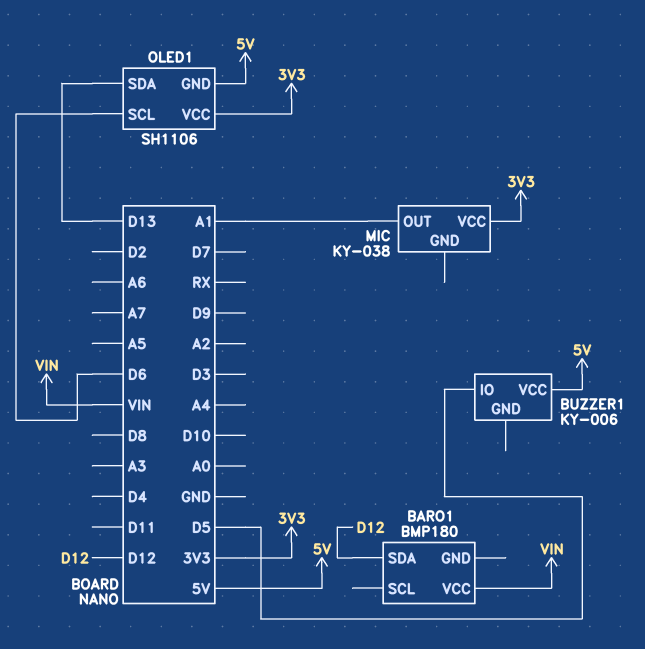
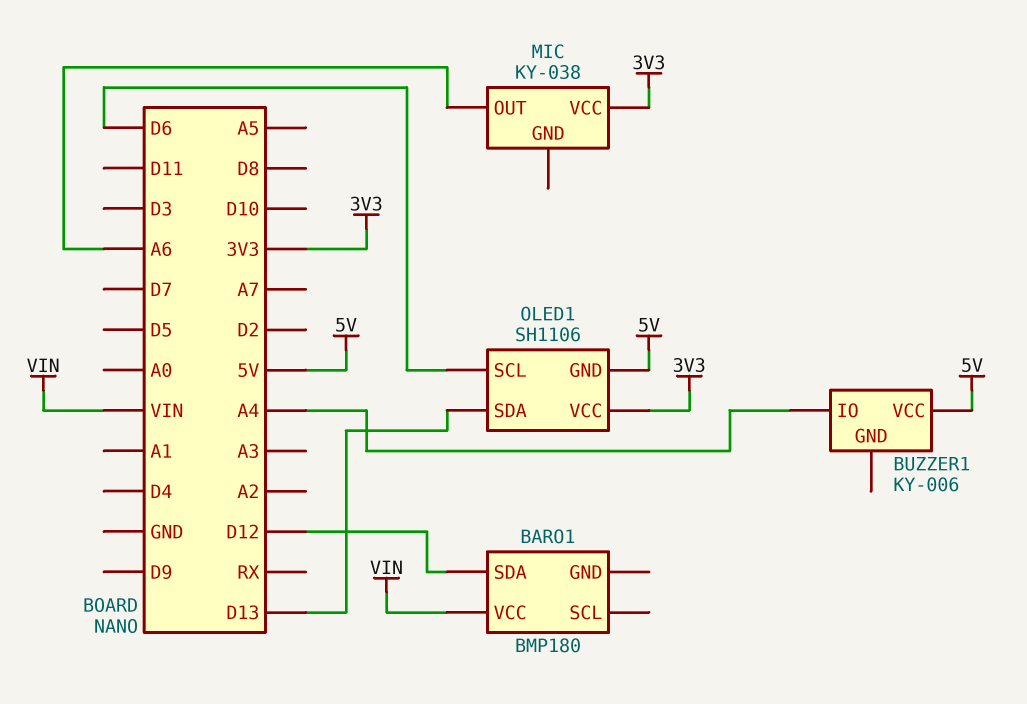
BUZZER1 pin IO: D5 -> A4
MIC pin OUT: A1 -> A6

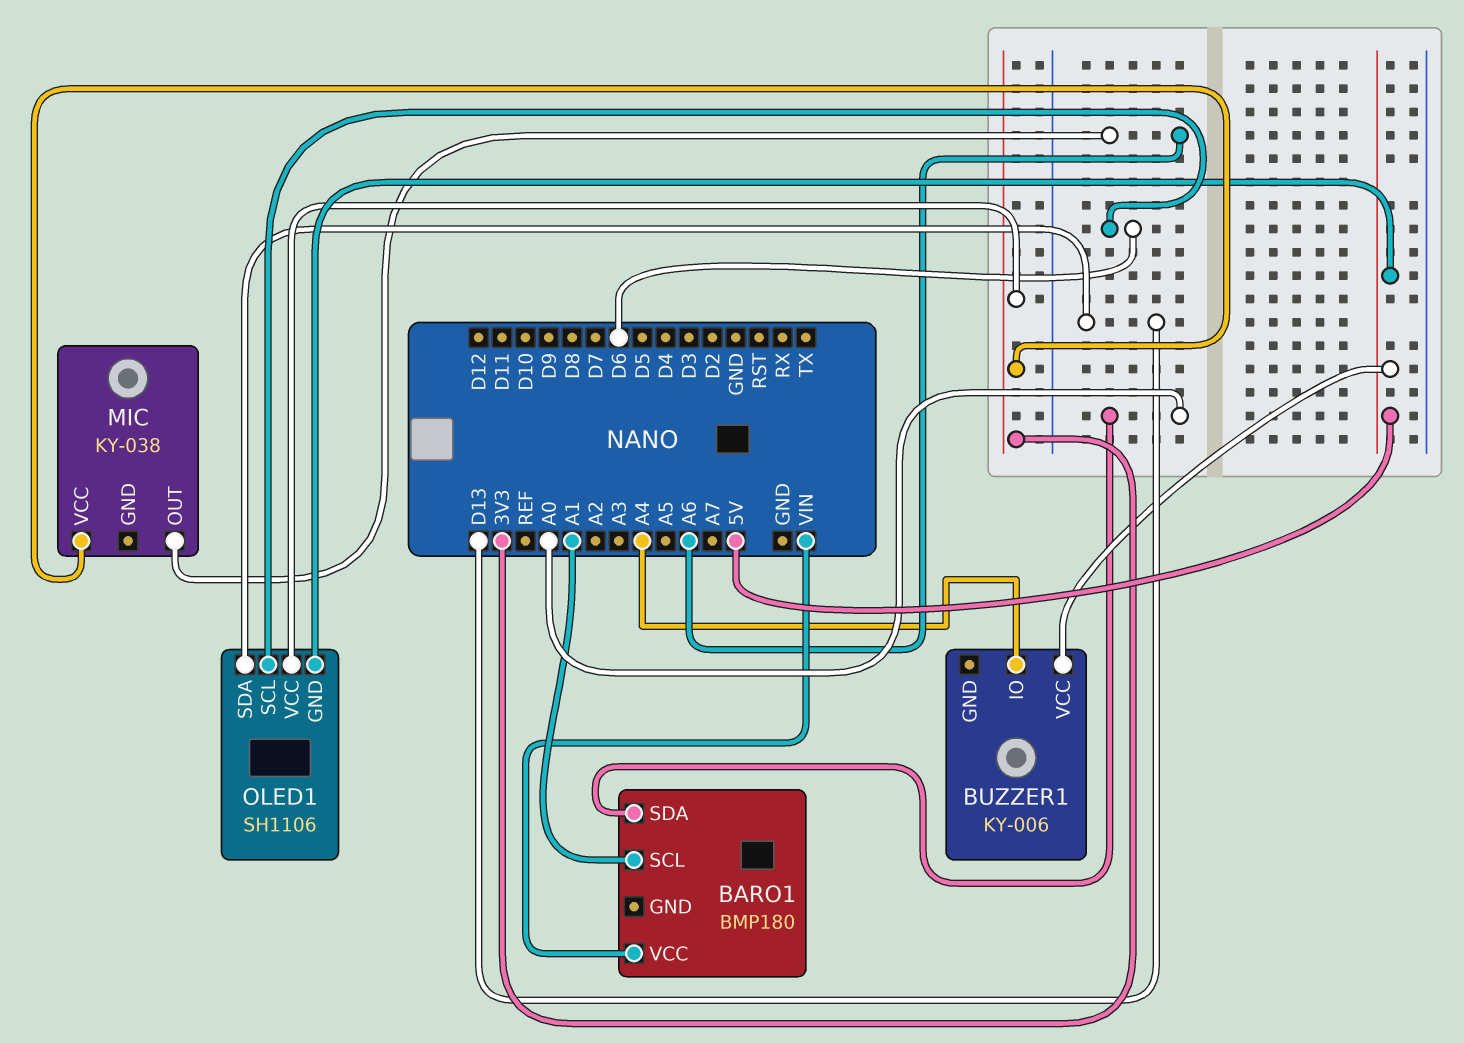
BARO1 pin SCL: none -> A1
BARO1 pin SDA: D12 -> A0

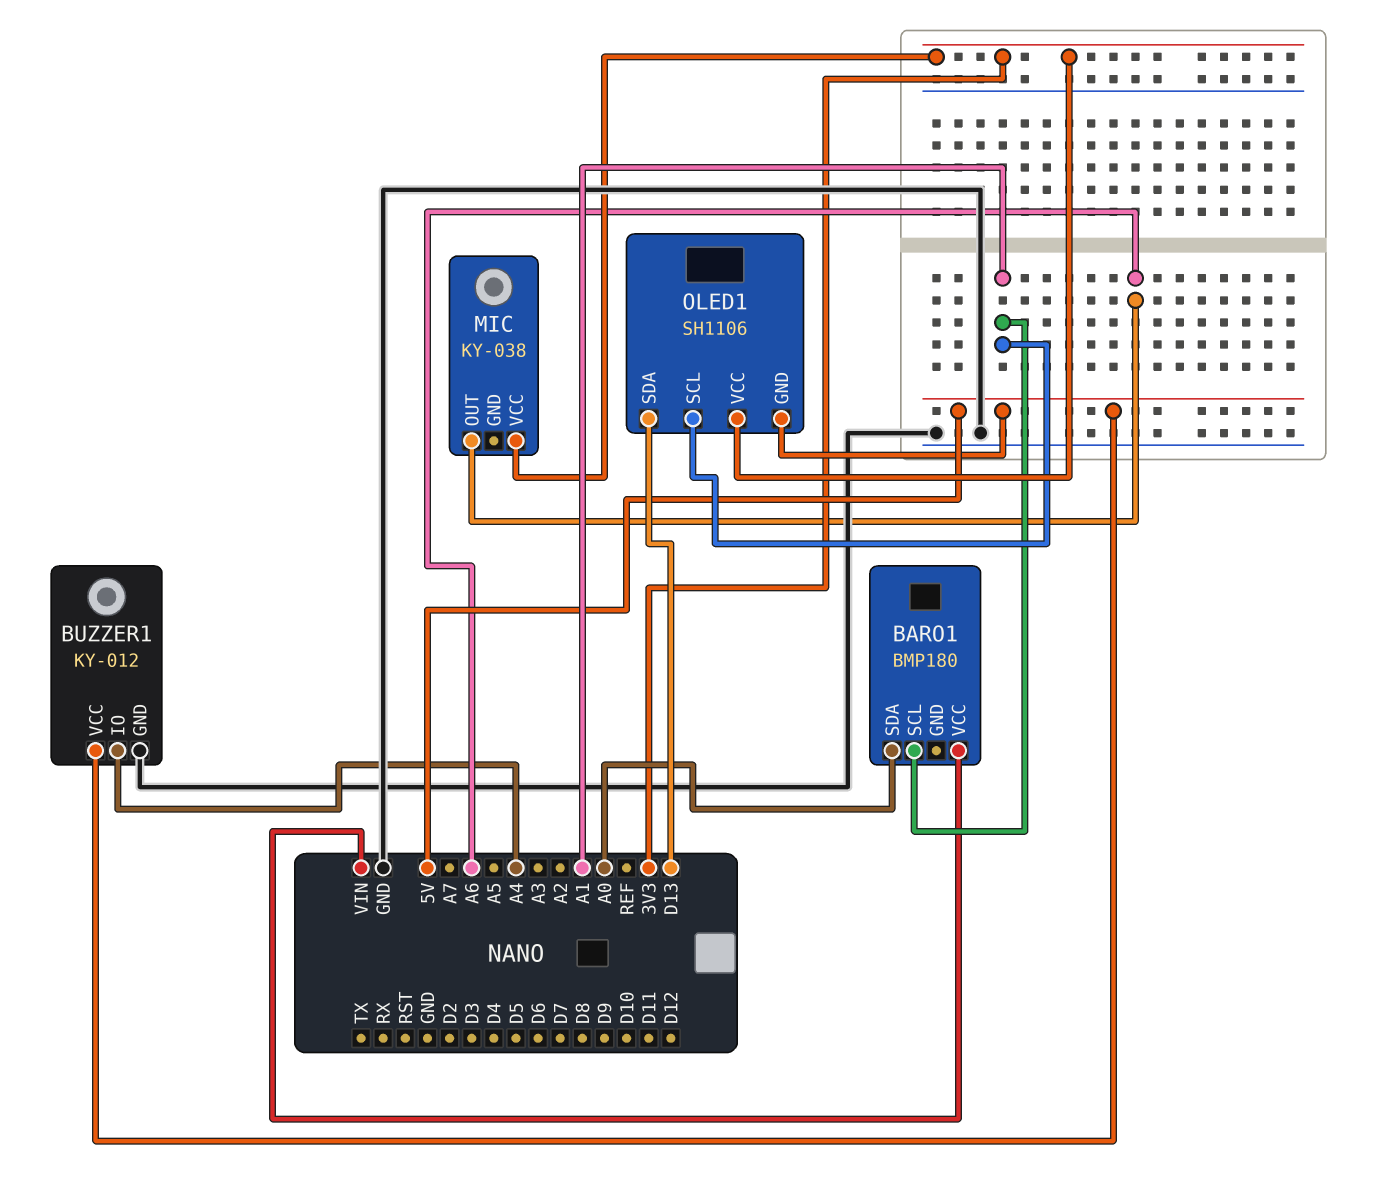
BUZZER1: KY-006 -> KY-012
BUZZER1 pin GND: none -> GND
OLED1 pin SCL: D6 -> A1

